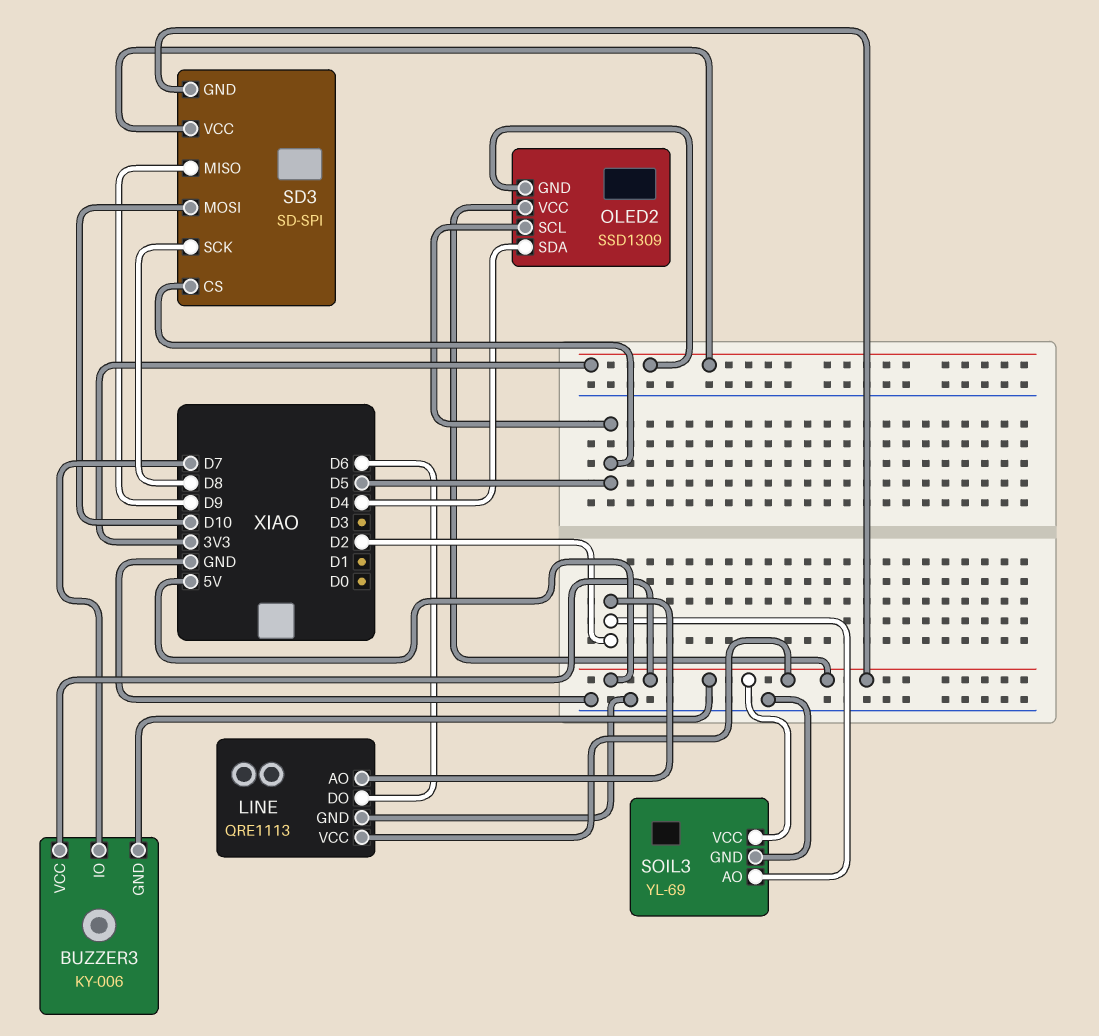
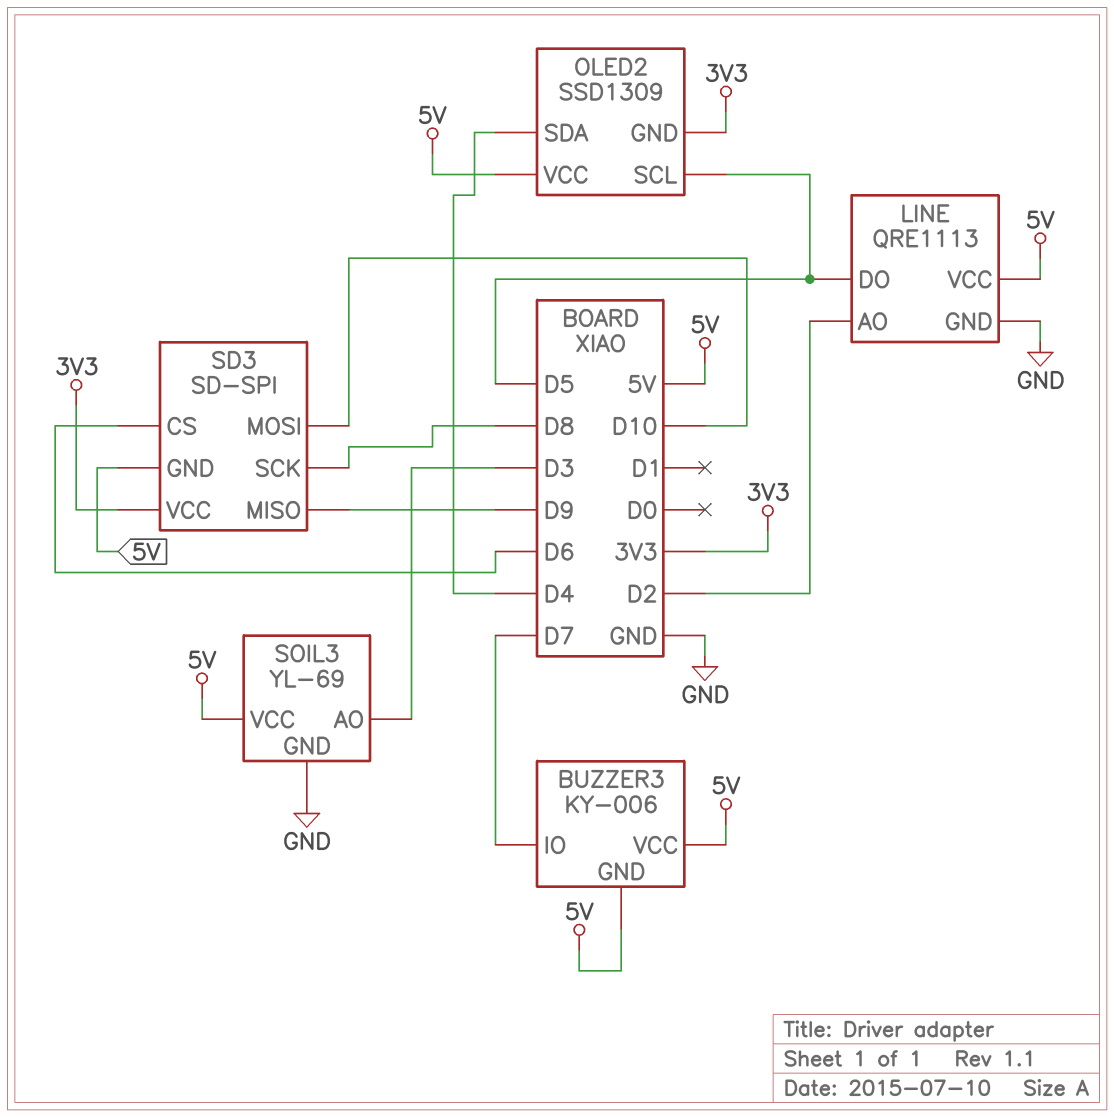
LINE pin DO: D6 -> D5
SD3 pin CS: D5 -> D6
SOIL3 pin AO: D2 -> D3

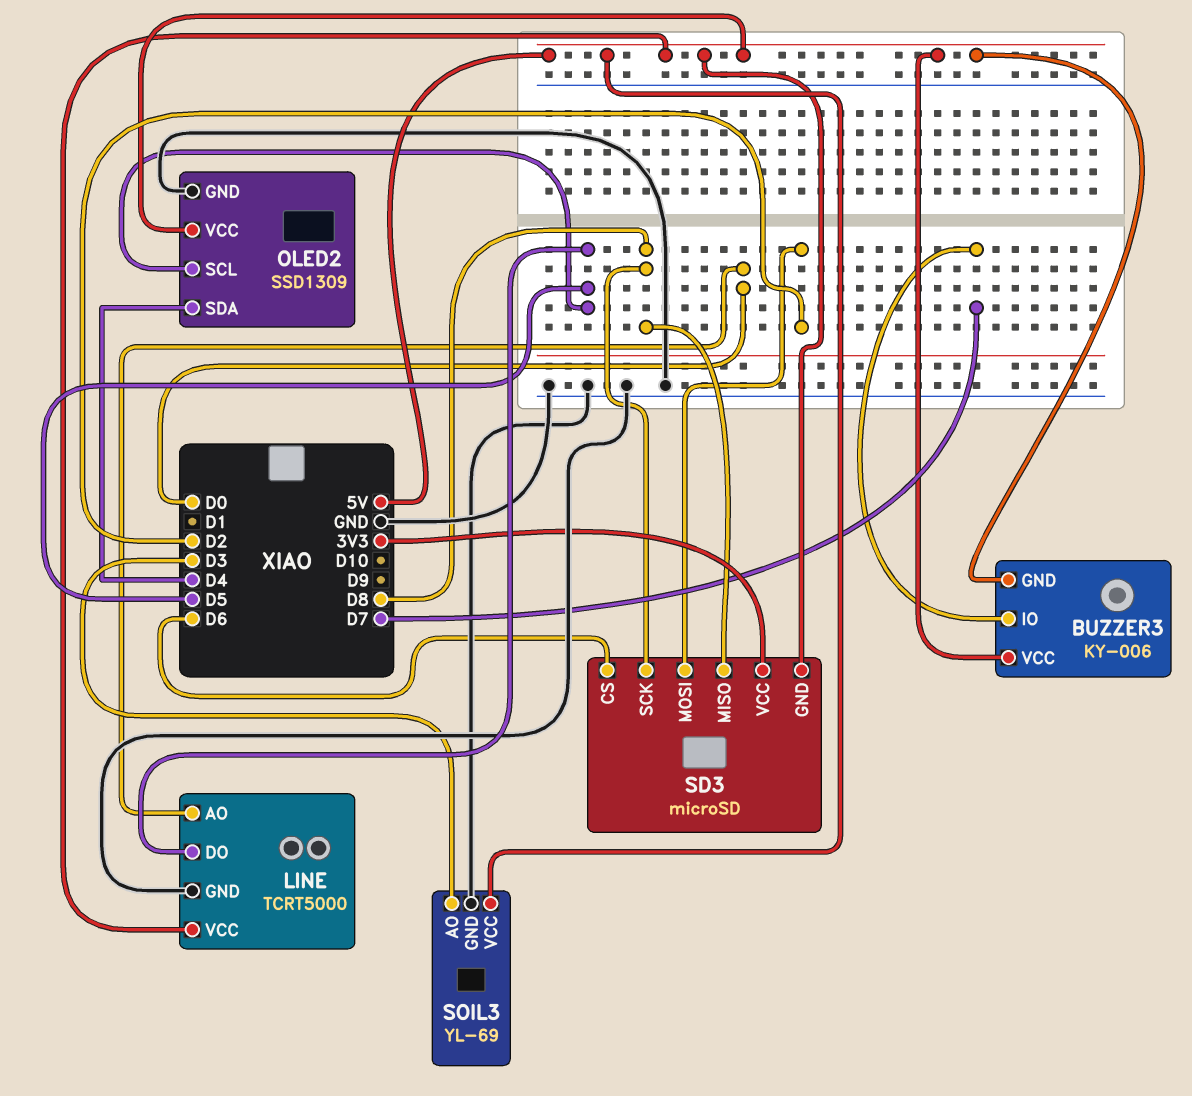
LINE: QRE1113 -> TCRT5000
LINE pin AO: D2 -> D0
OLED2 pin GND: 3V3 -> GND
SD3: SD-SPI -> microSD
SD3 pin MISO: D9 -> D8
SD3 pin MOSI: D10 -> D2

